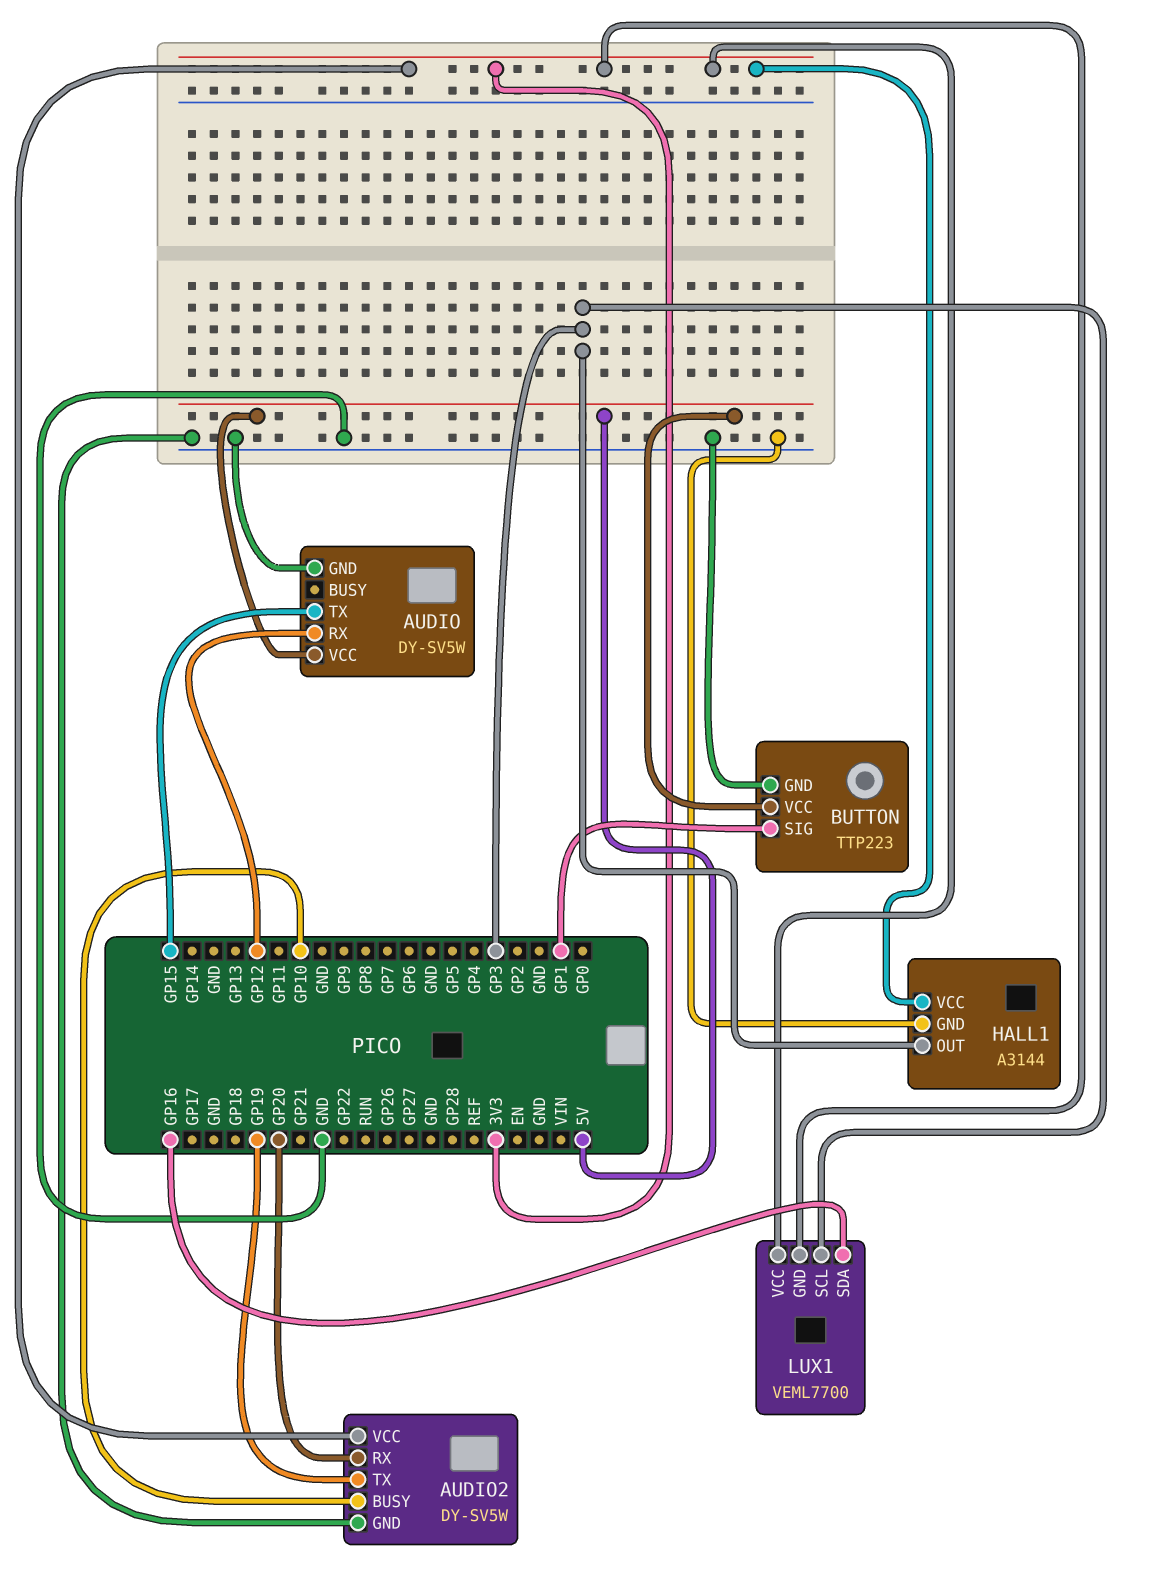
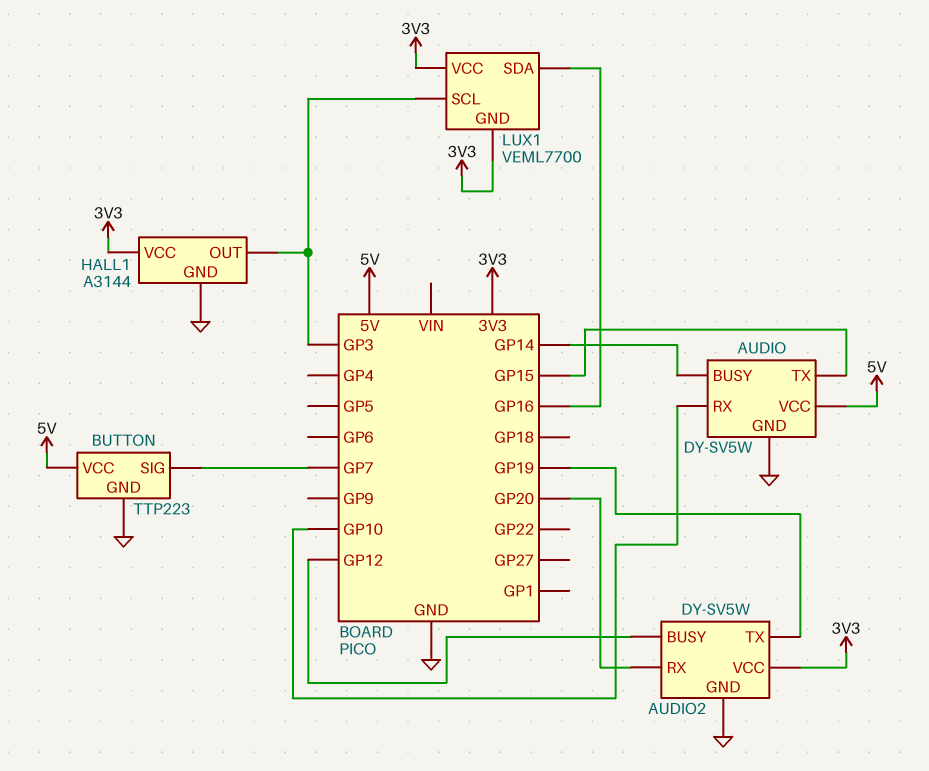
AUDIO pin BUSY: none -> GP14
AUDIO pin RX: GP12 -> GP10
AUDIO2 pin BUSY: GP10 -> GP12
BUTTON pin SIG: GP1 -> GP7

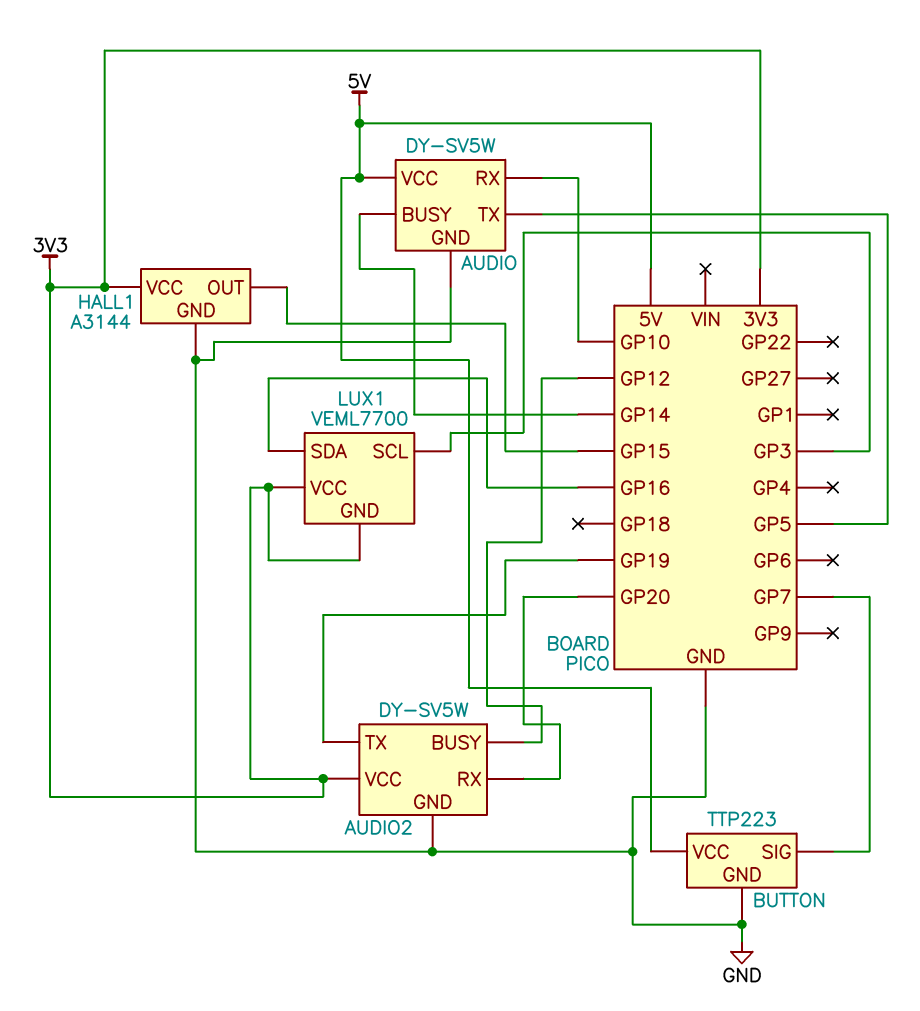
AUDIO pin TX: GP15 -> GP5
HALL1 pin OUT: GP3 -> GP15

